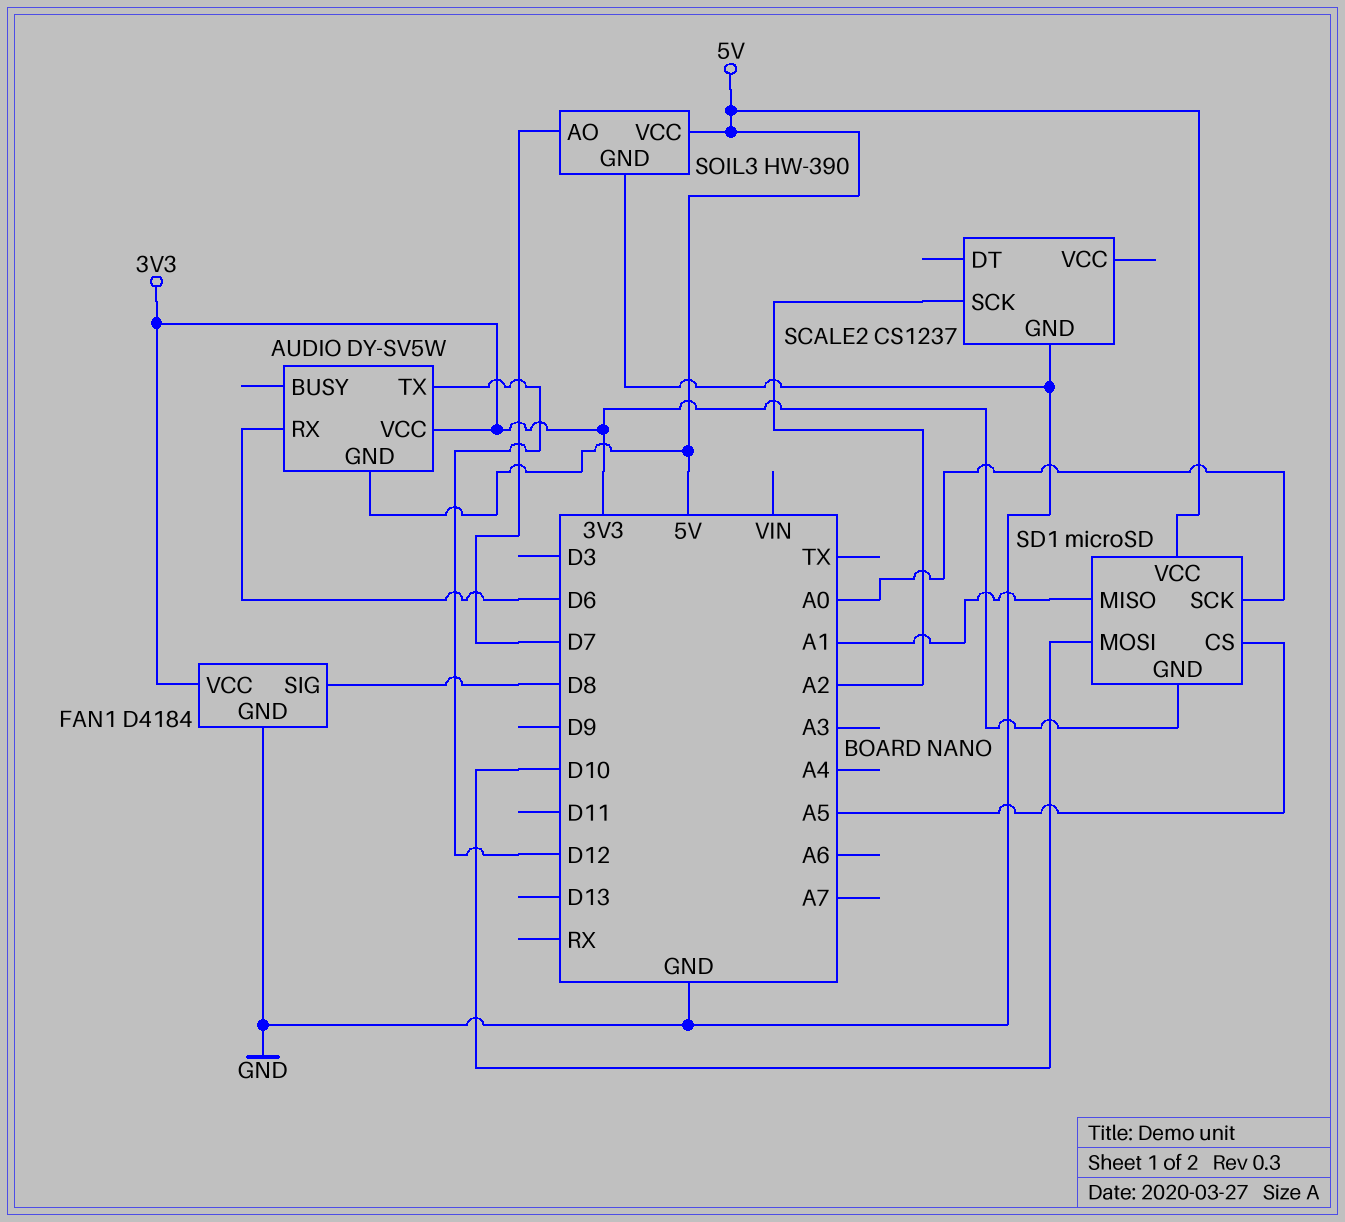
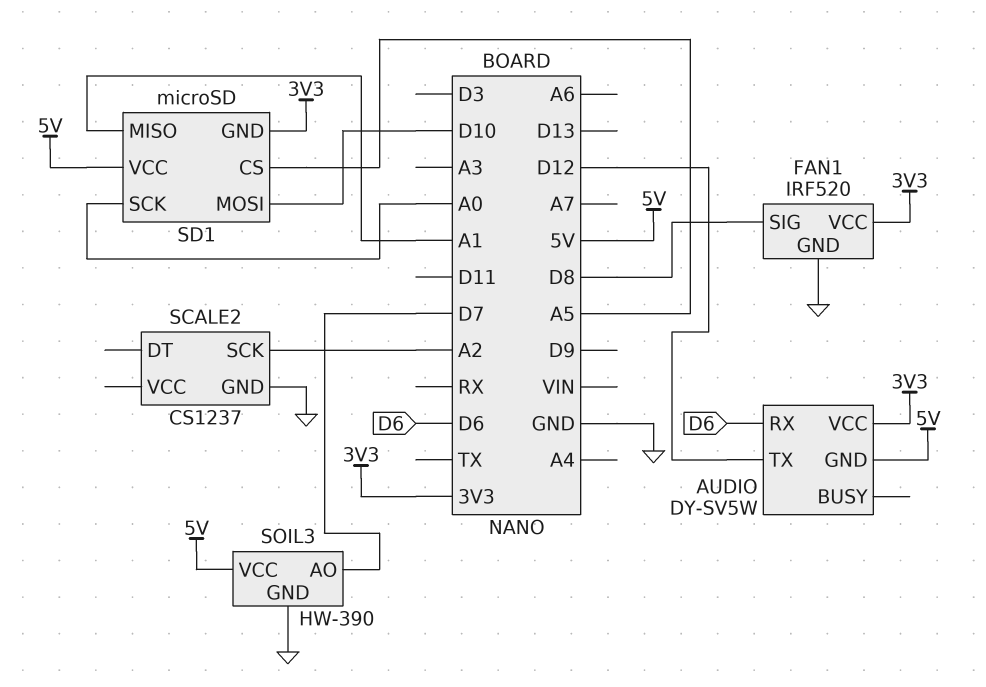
FAN1: D4184 -> IRF520

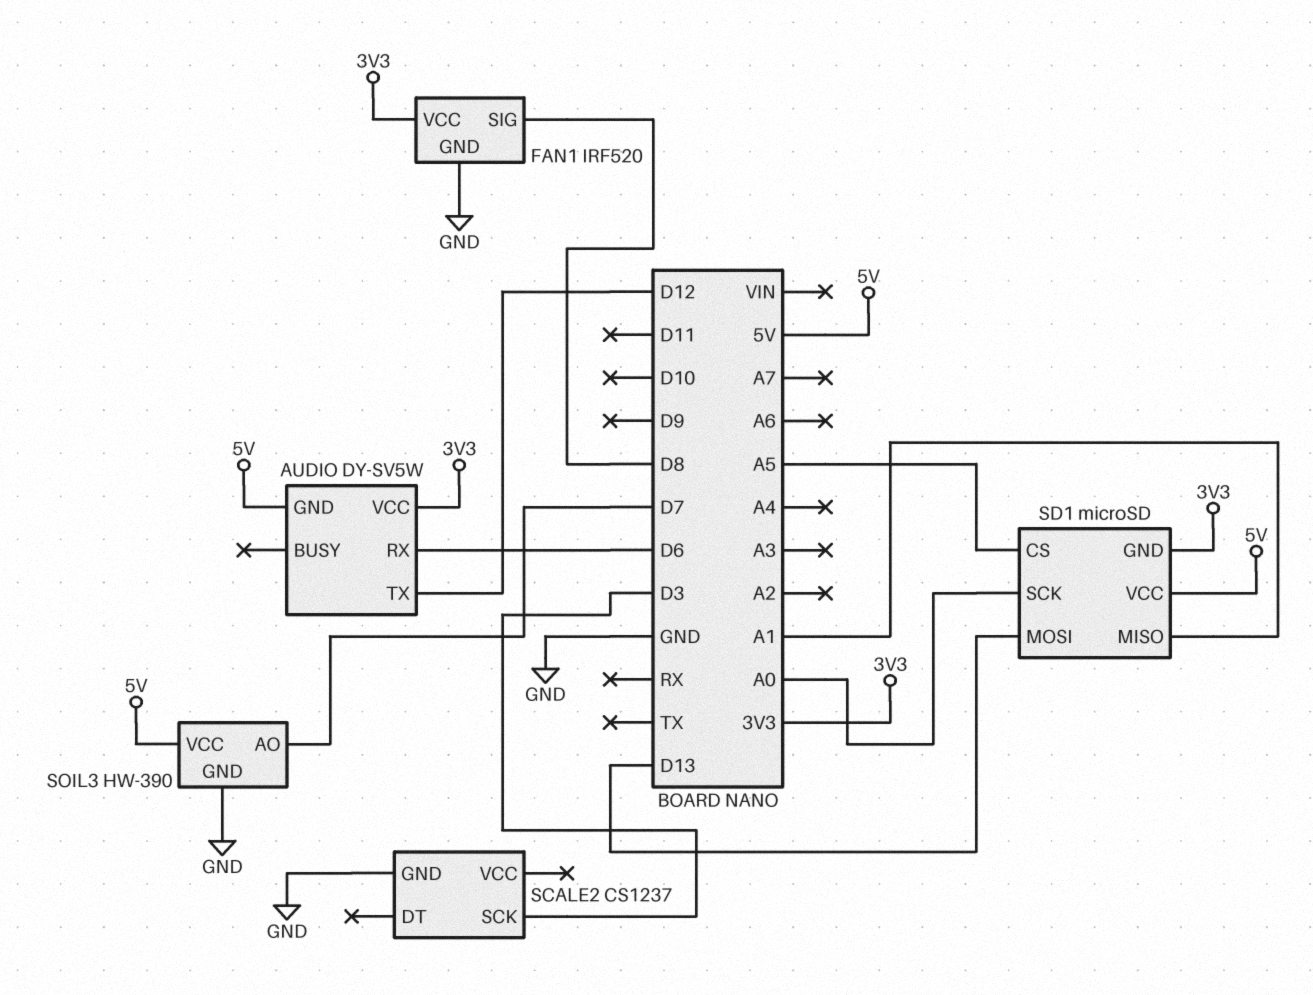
SCALE2 pin SCK: A2 -> D3
SD1 pin MOSI: D10 -> D13

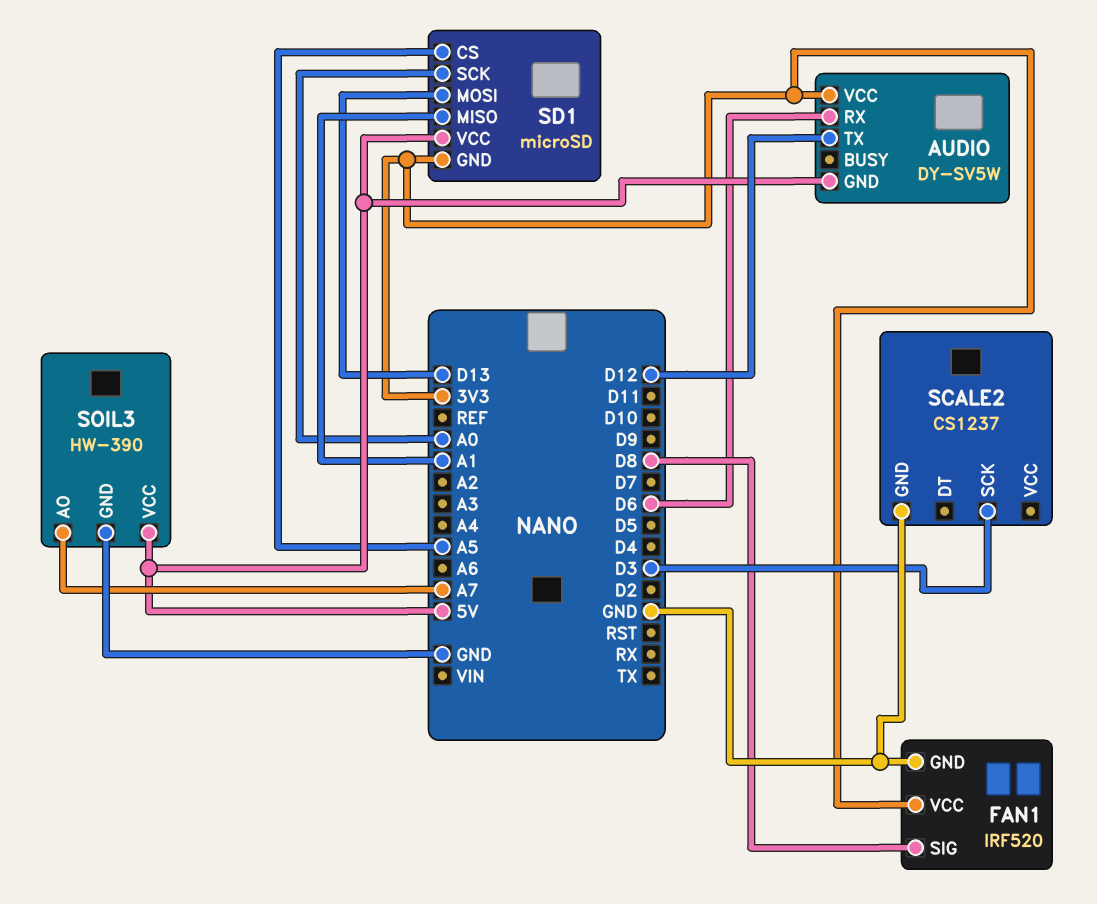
SOIL3 pin AO: D7 -> A7

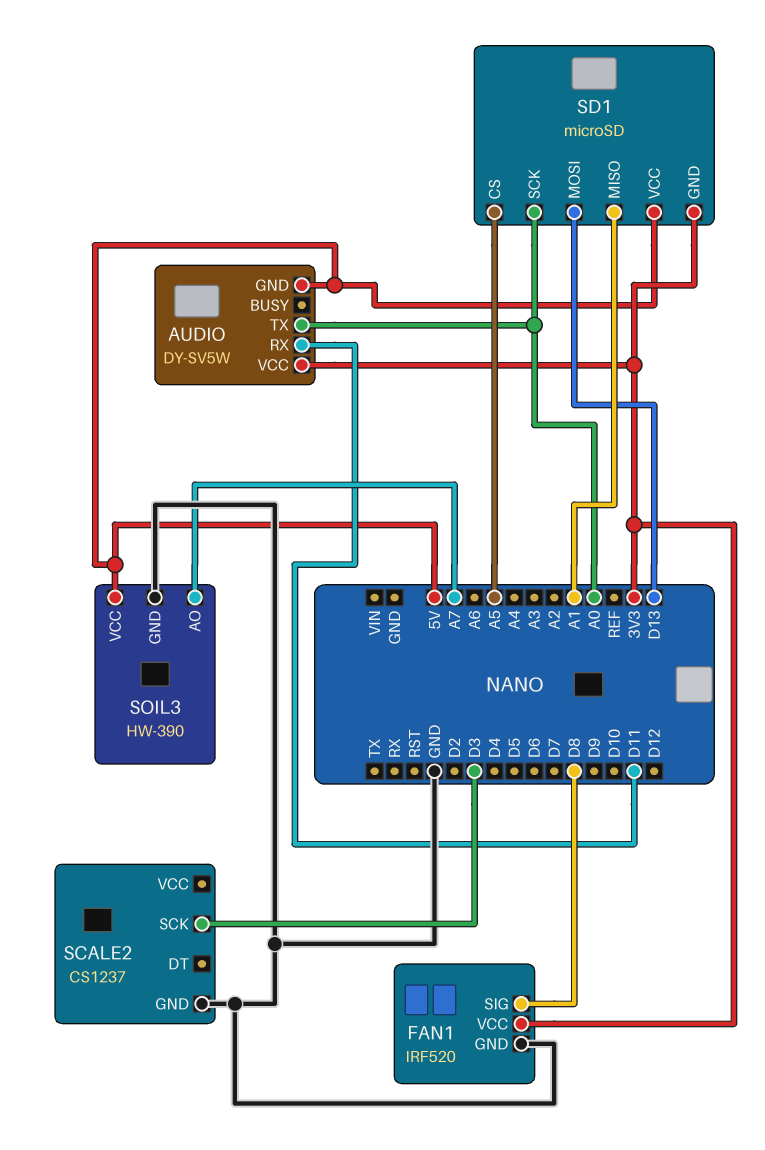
AUDIO pin RX: D6 -> D11
AUDIO pin TX: D12 -> A0

